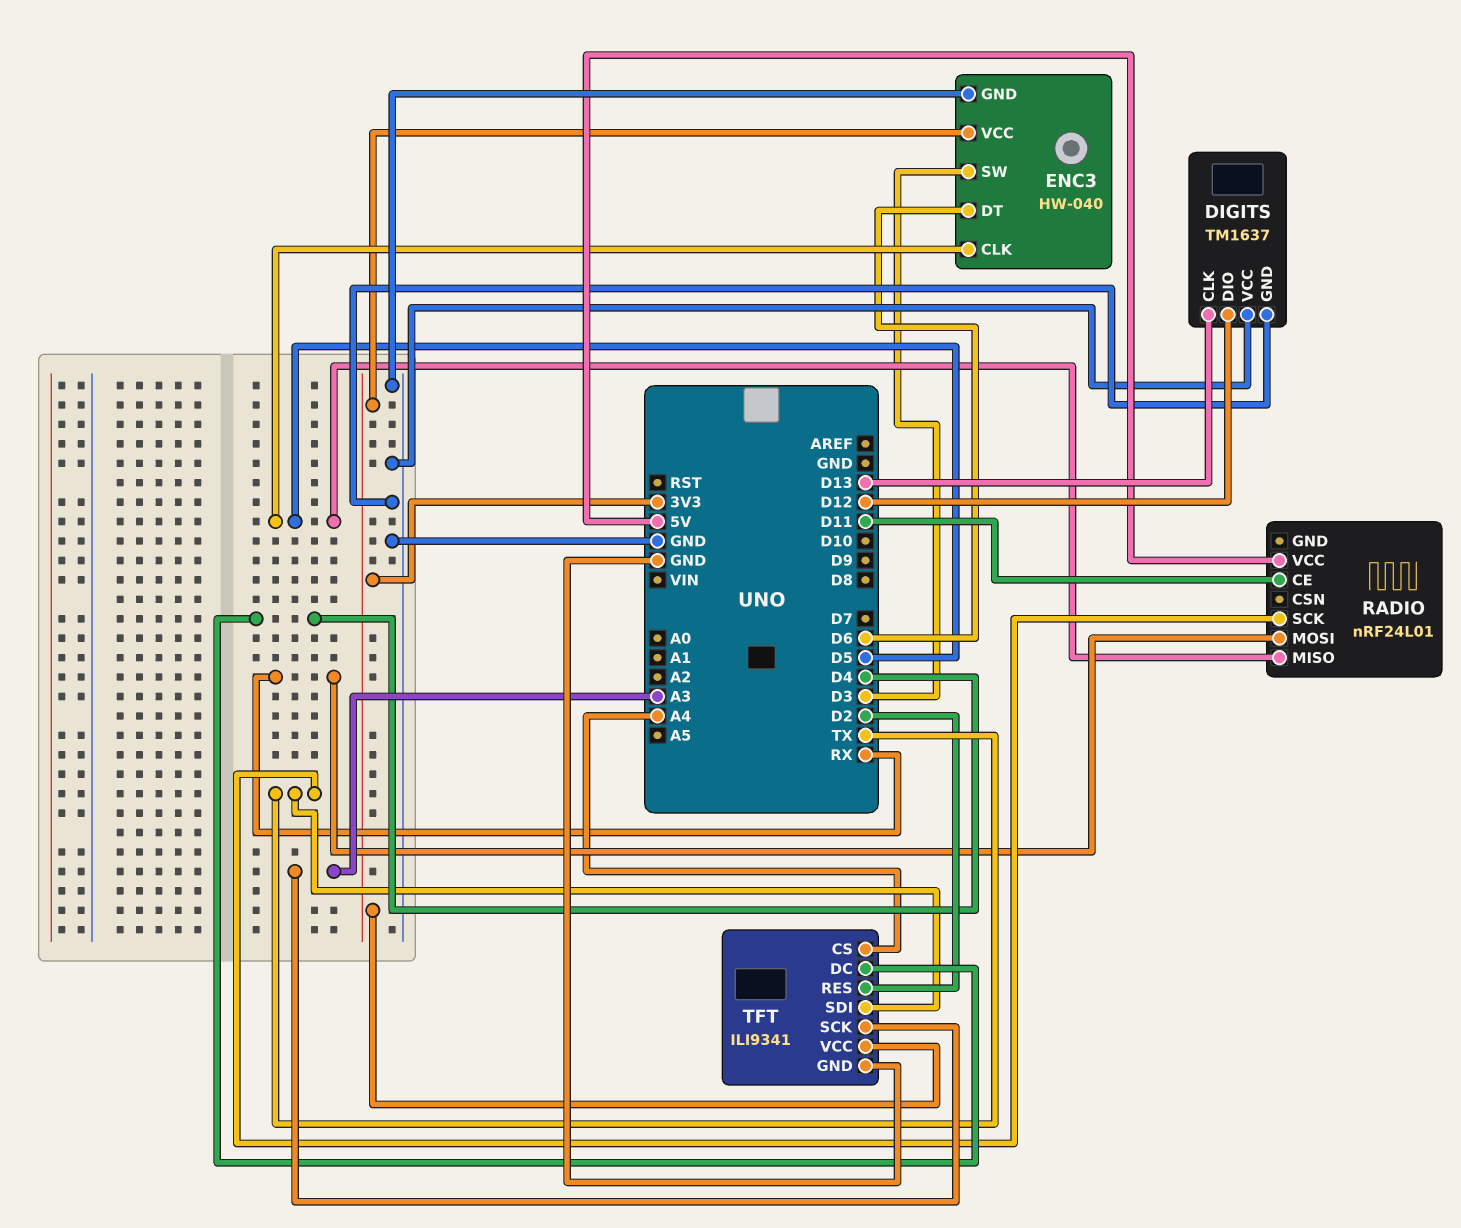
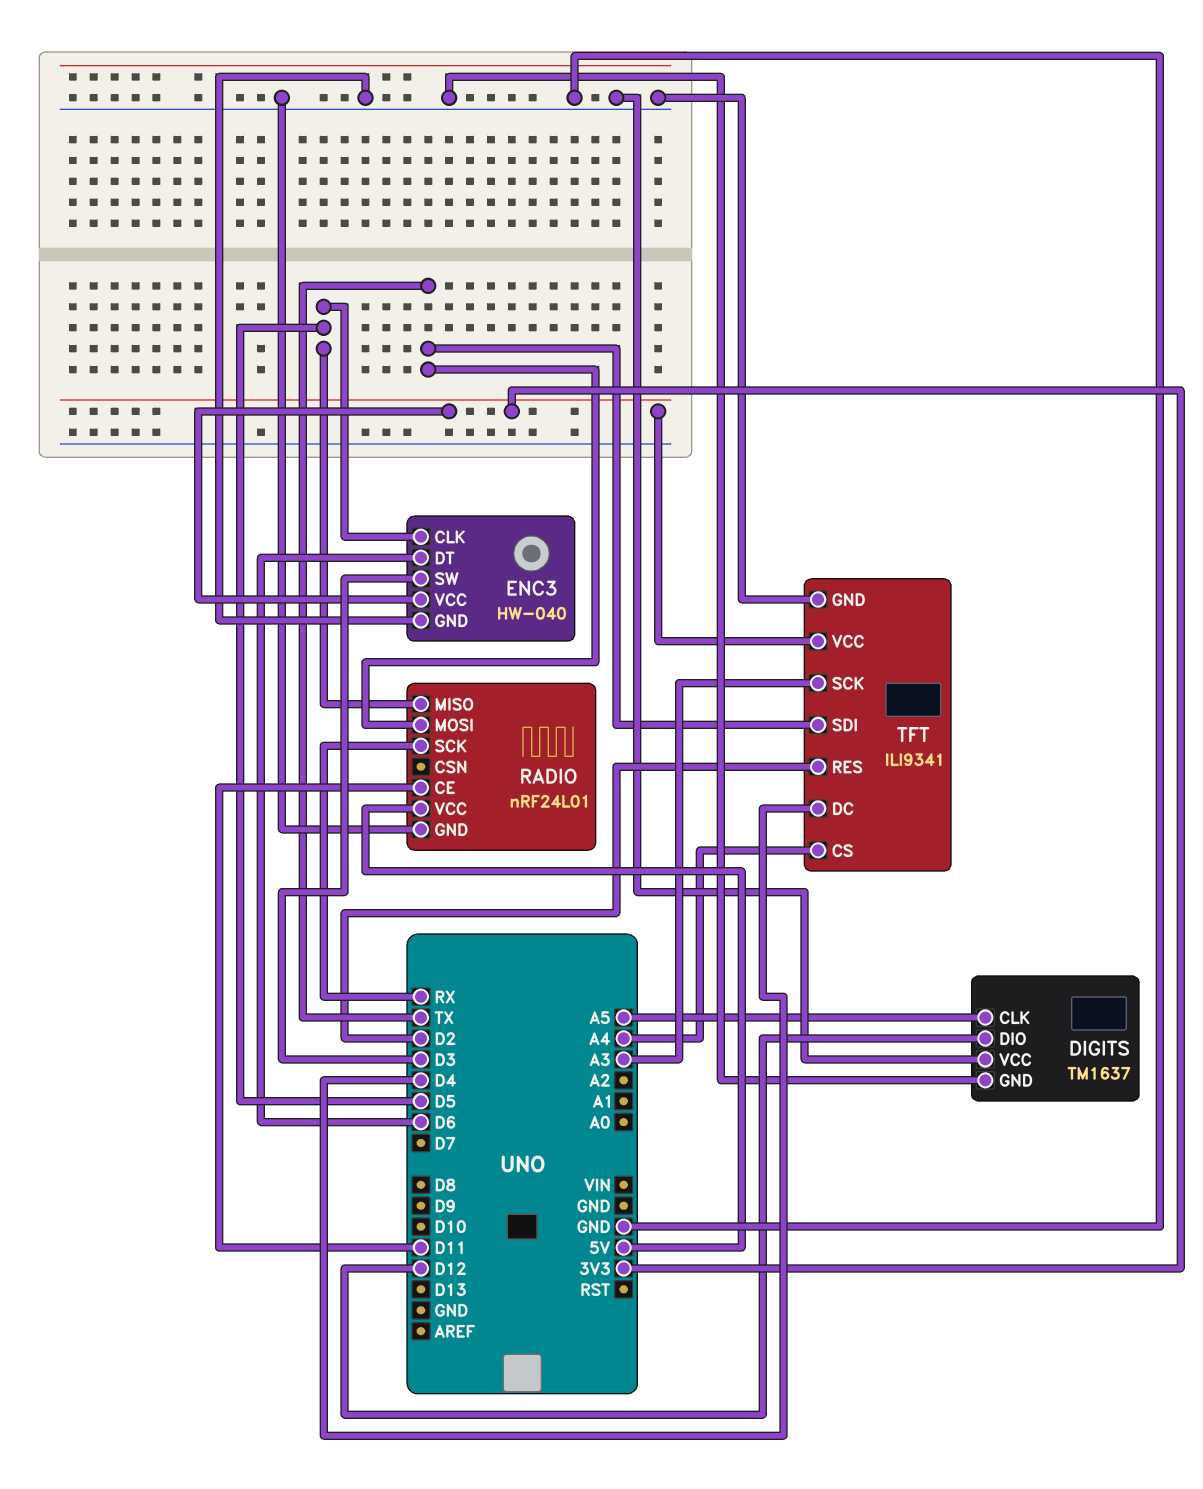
DIGITS pin CLK: D13 -> A5
RADIO pin GND: none -> GND
RADIO pin MOSI: RX -> TX
RADIO pin SCK: TX -> RX

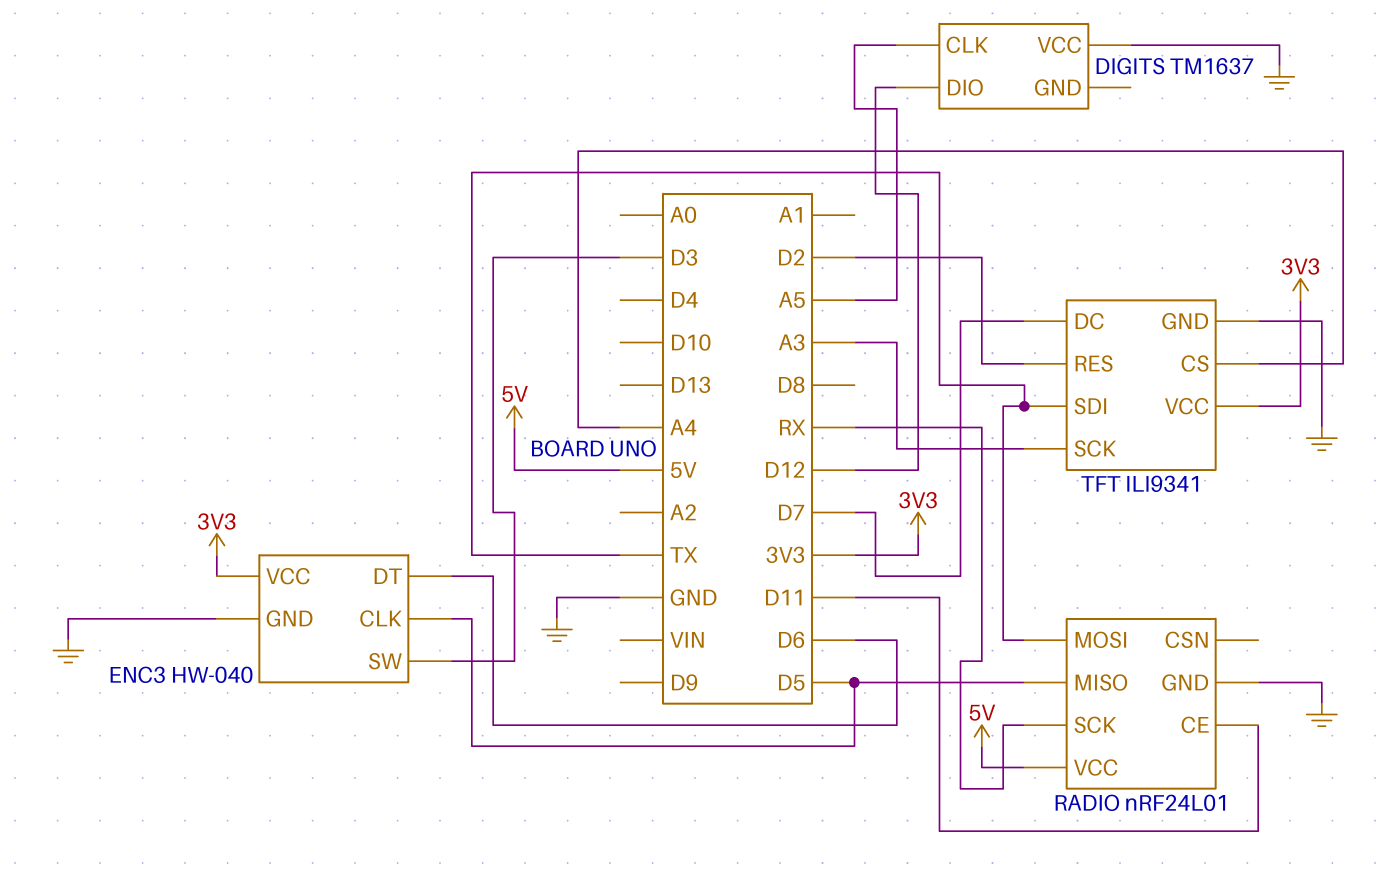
DIGITS pin GND: GND -> none
TFT pin DC: D4 -> D7

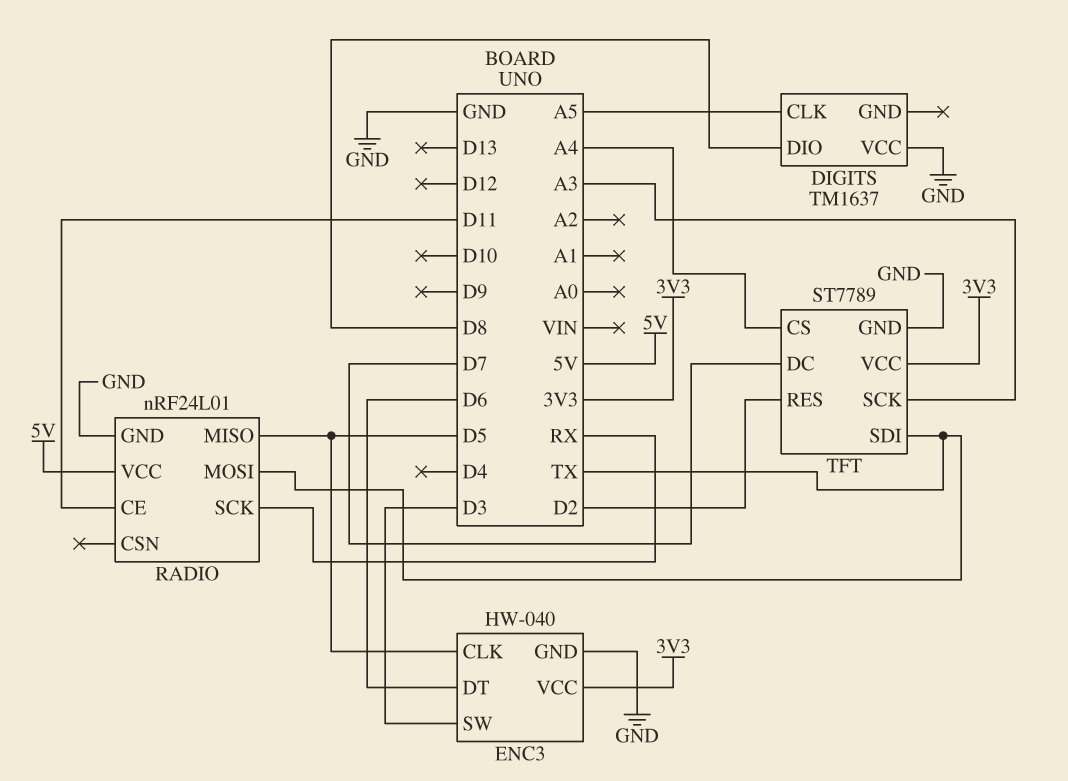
DIGITS pin DIO: D12 -> D8
TFT: ILI9341 -> ST7789

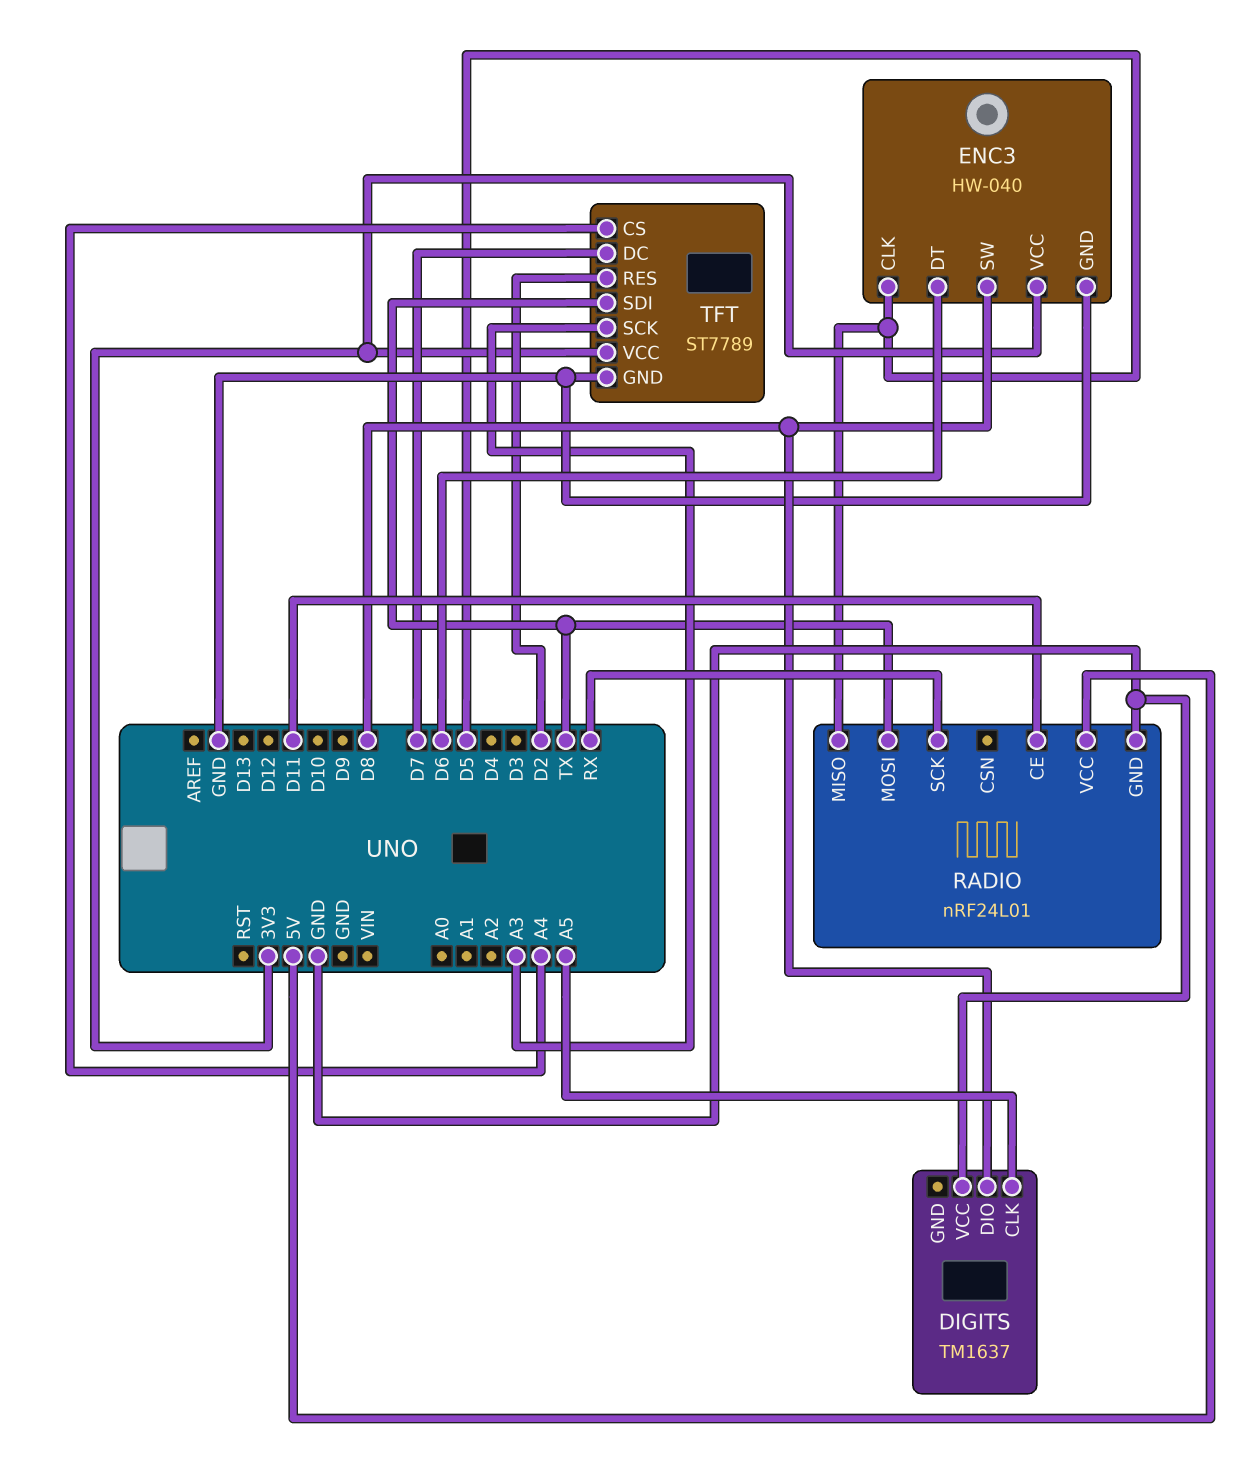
ENC3 pin SW: D3 -> D8

